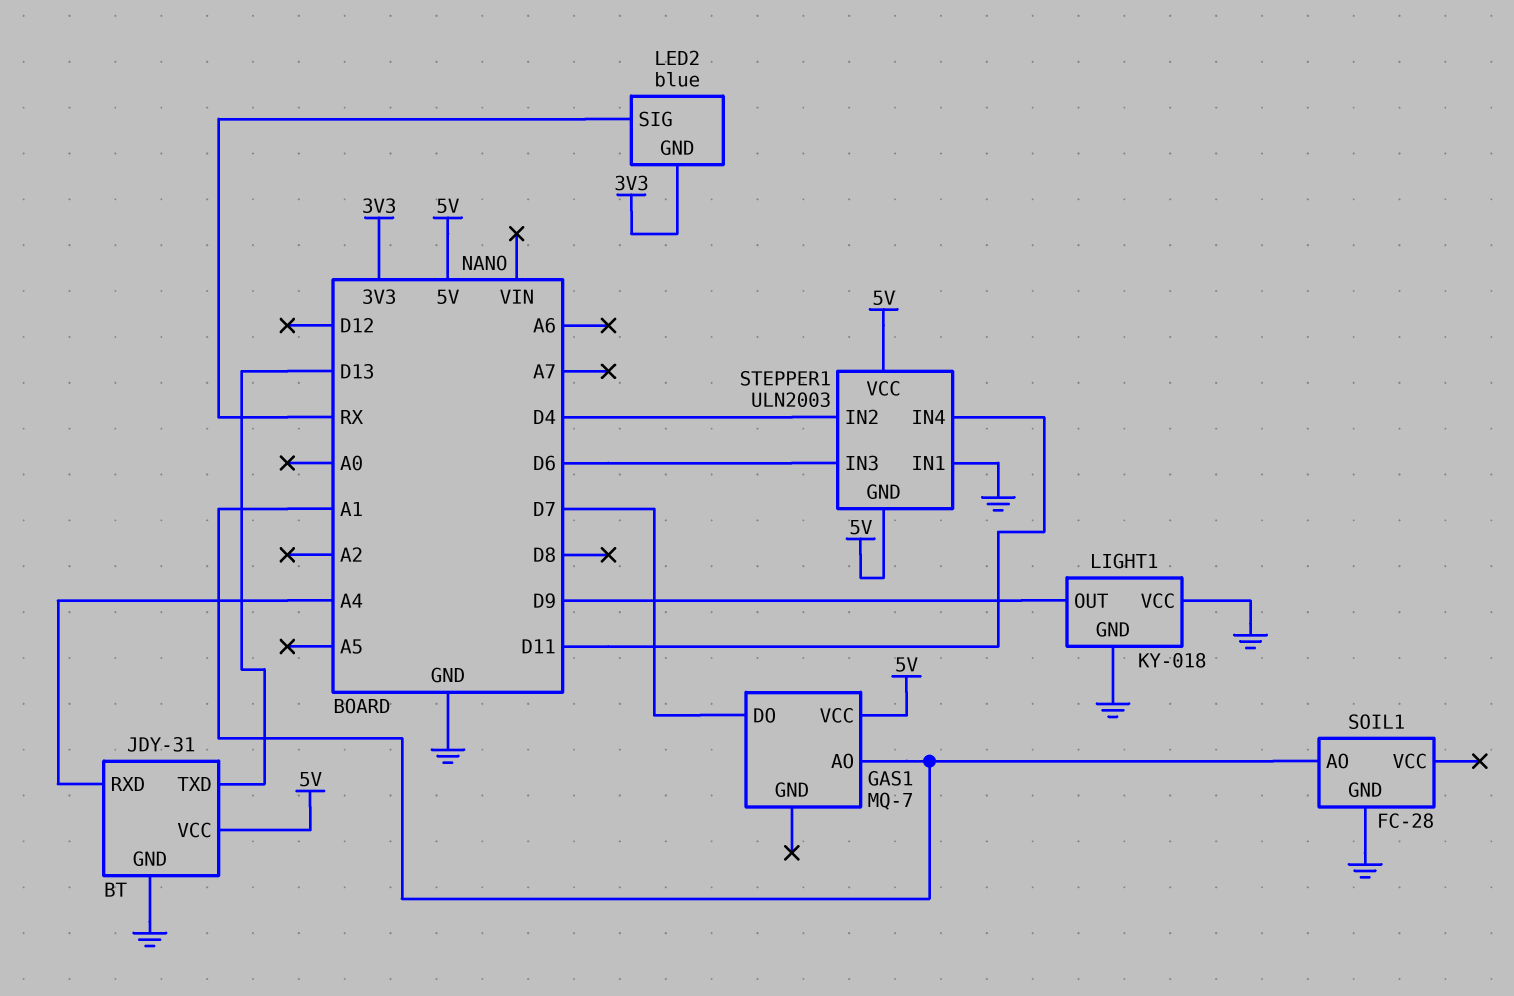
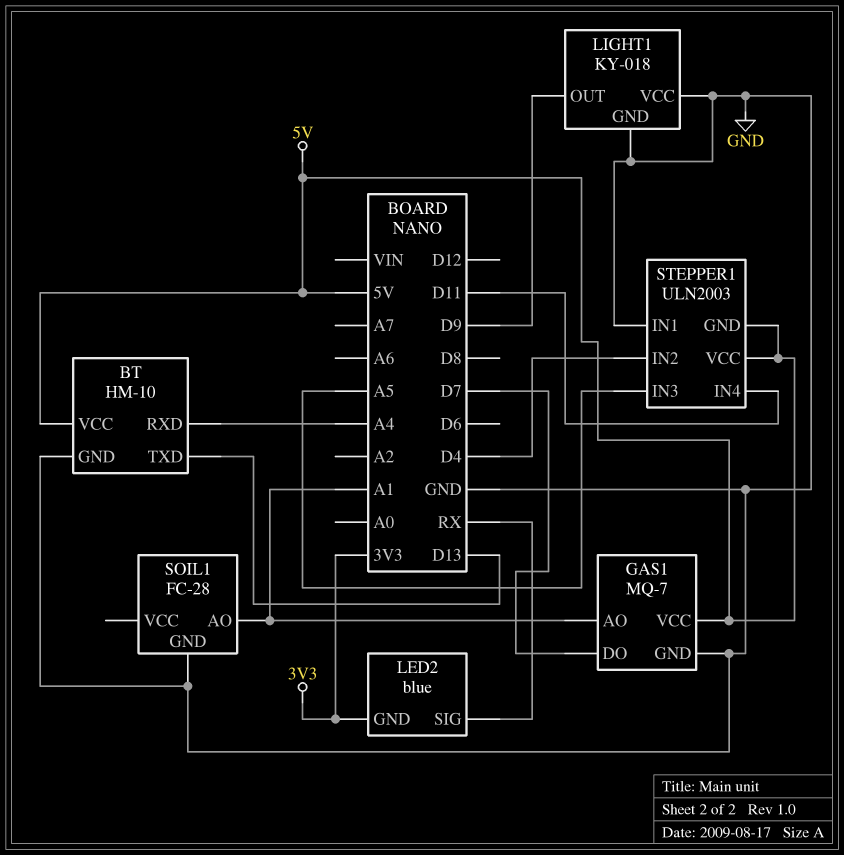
BT: JDY-31 -> HM-10
GAS1 pin GND: none -> GND
STEPPER1 pin IN3: D6 -> A5

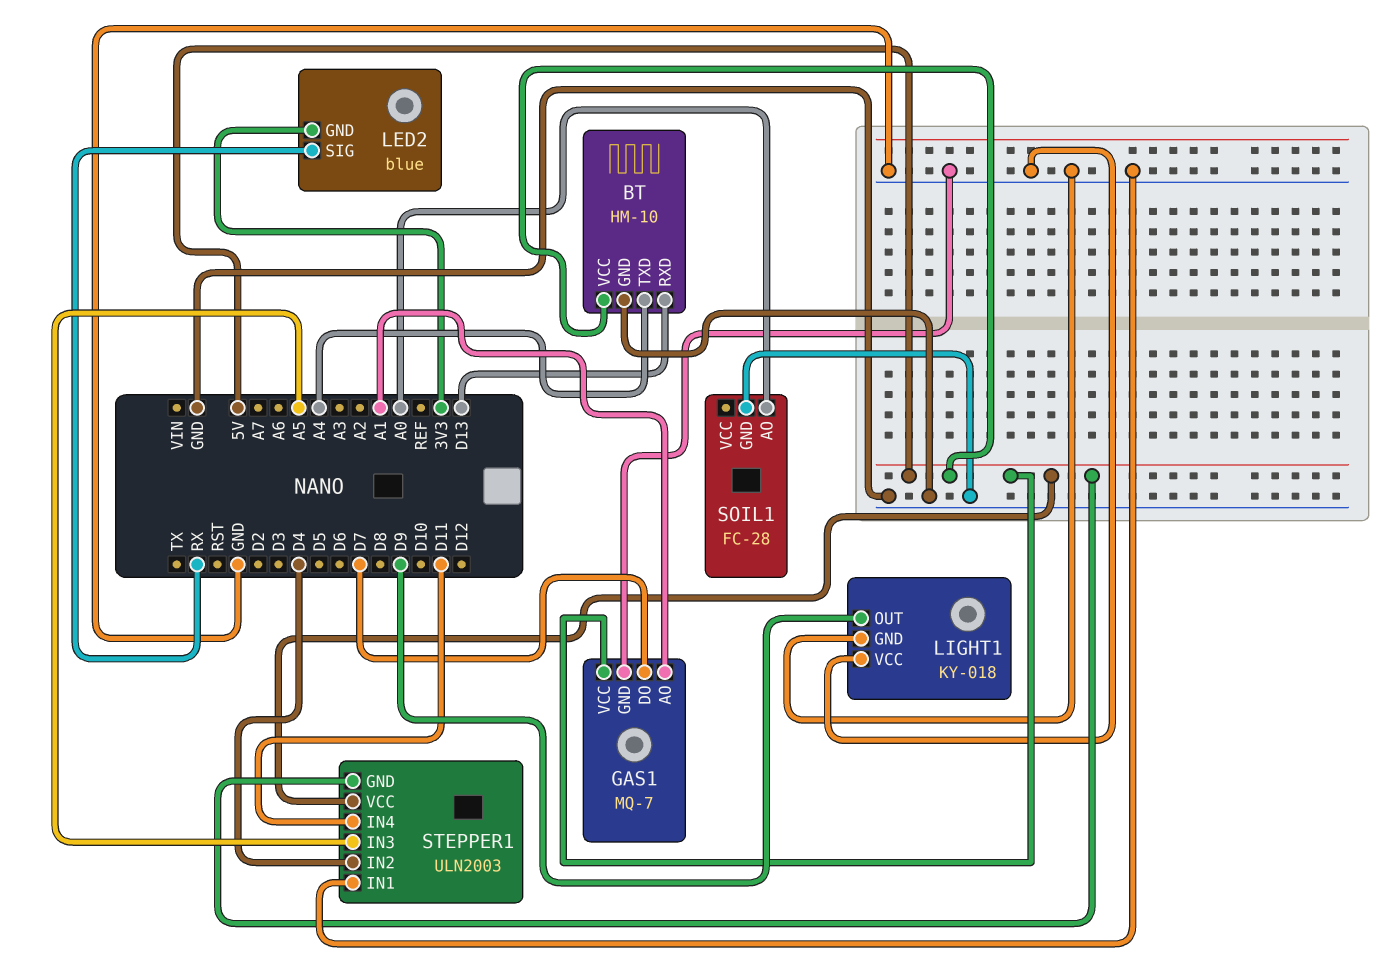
BT pin RXD: A4 -> D13
BT pin TXD: D13 -> A4
SOIL1 pin AO: A1 -> A0

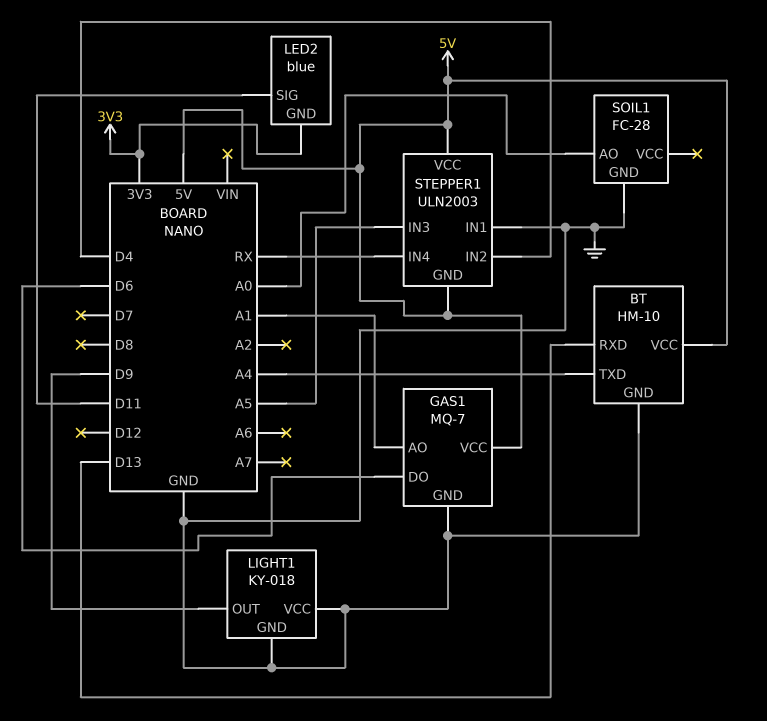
GAS1 pin DO: D7 -> D6
LED2 pin SIG: RX -> D11
STEPPER1 pin IN4: D11 -> RX

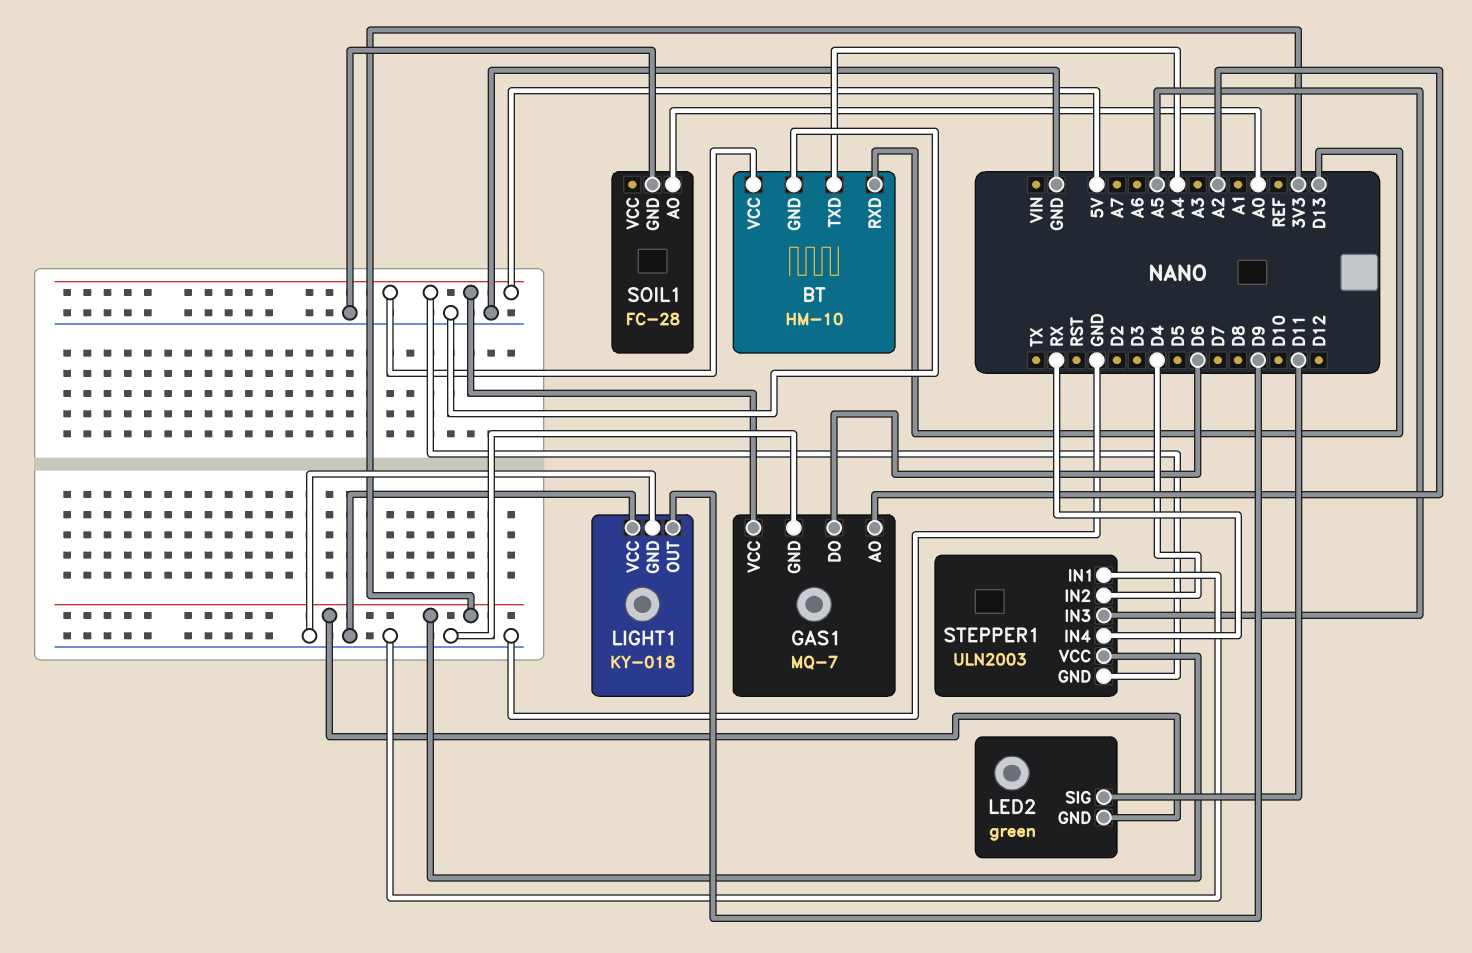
GAS1 pin AO: A1 -> A2
LED2: blue -> green
STEPPER1 pin VCC: 5V -> 3V3

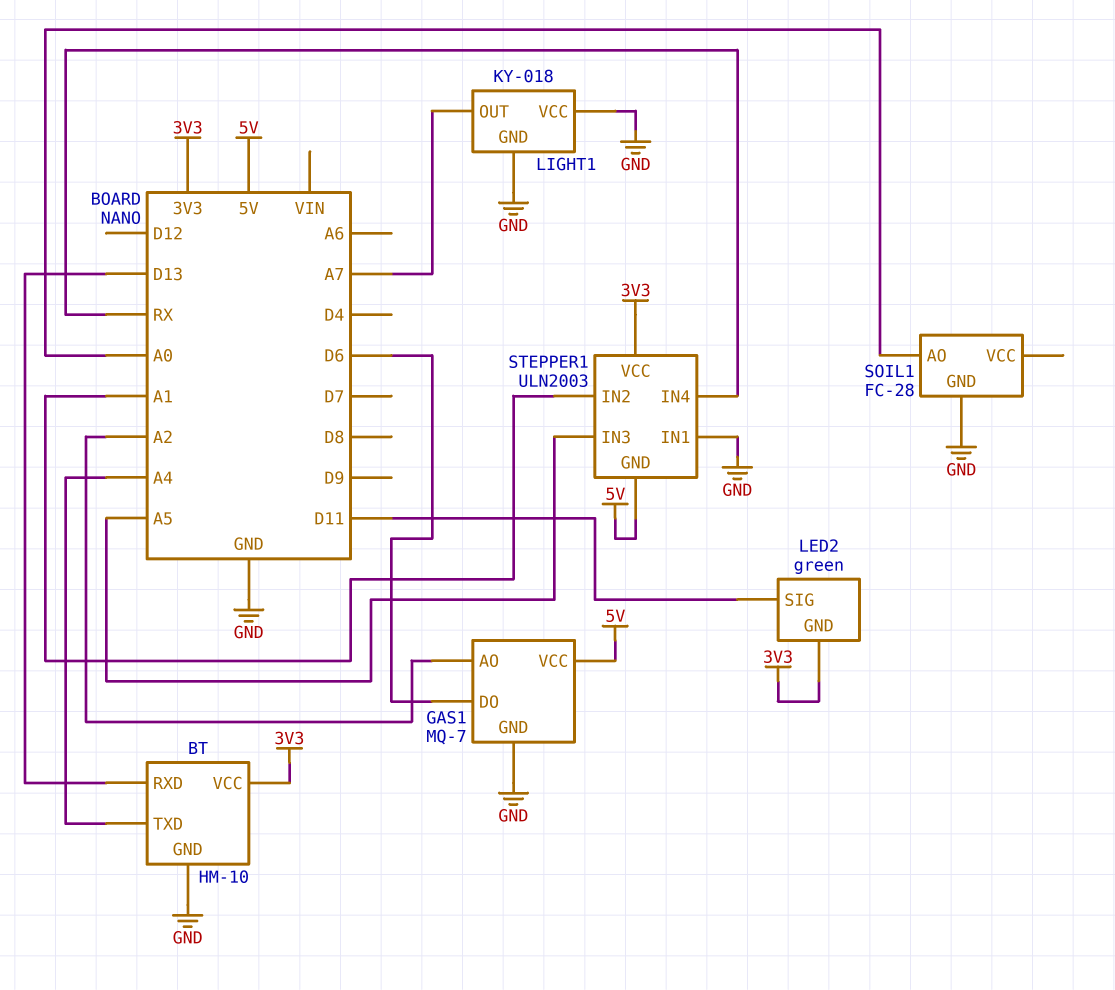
BT pin VCC: 5V -> 3V3
LIGHT1 pin OUT: D9 -> A7
STEPPER1 pin IN2: D4 -> A1

